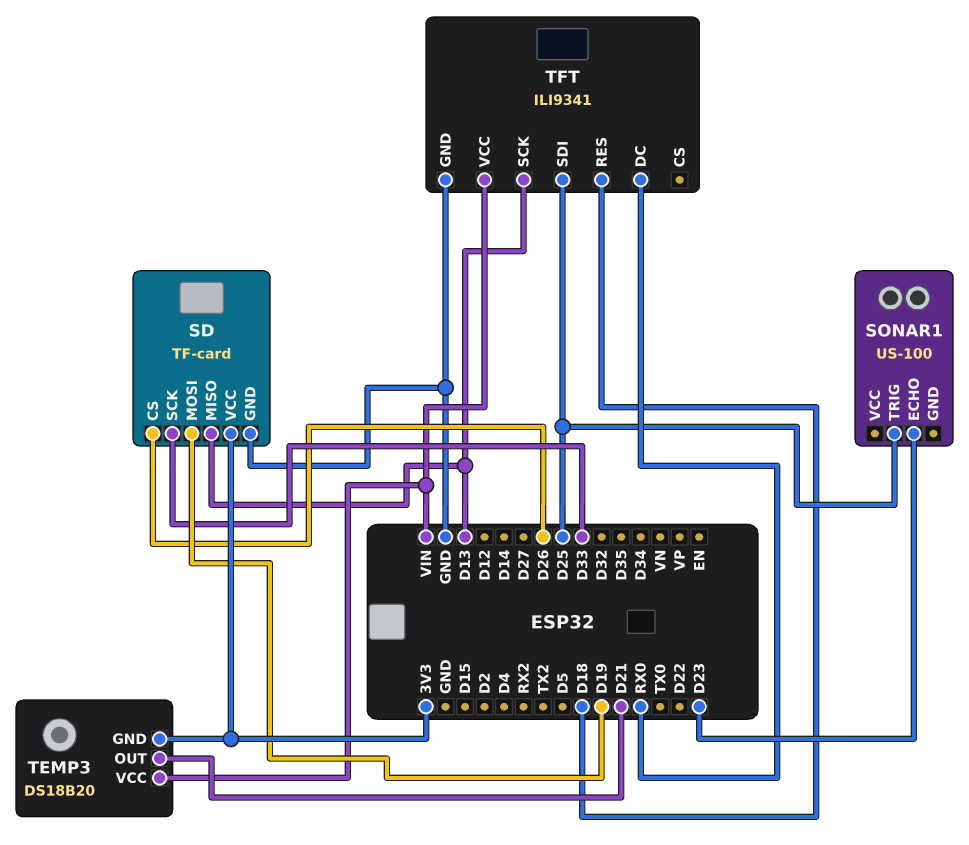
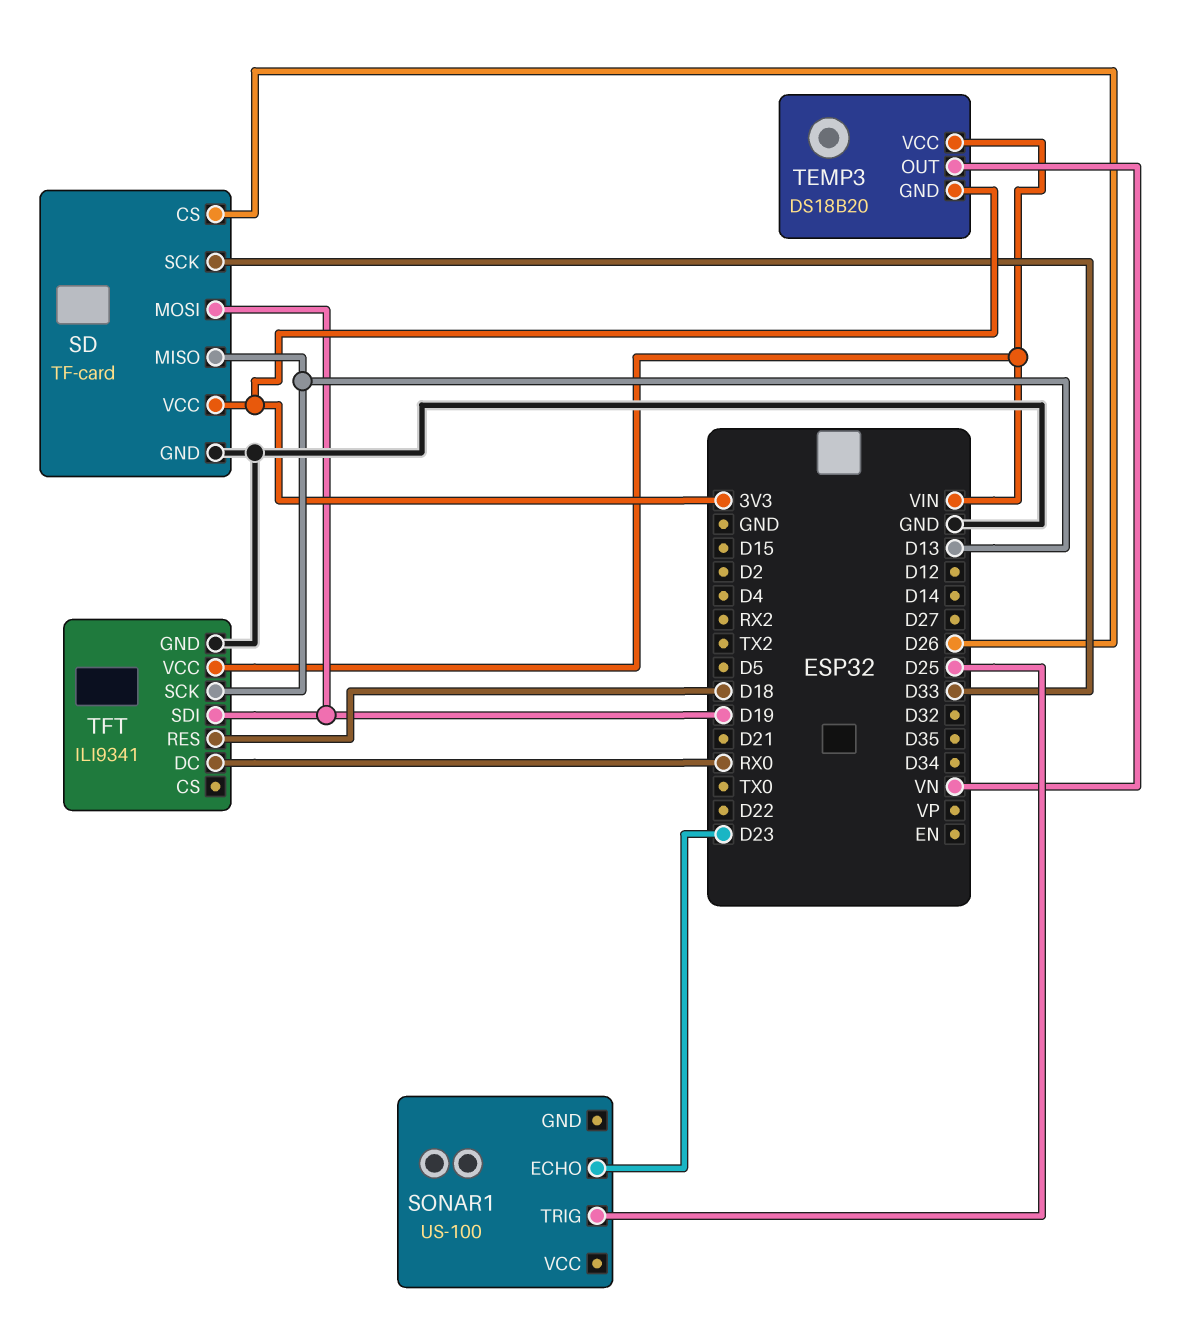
TEMP3 pin OUT: D21 -> VN
TFT pin SDI: D25 -> D19

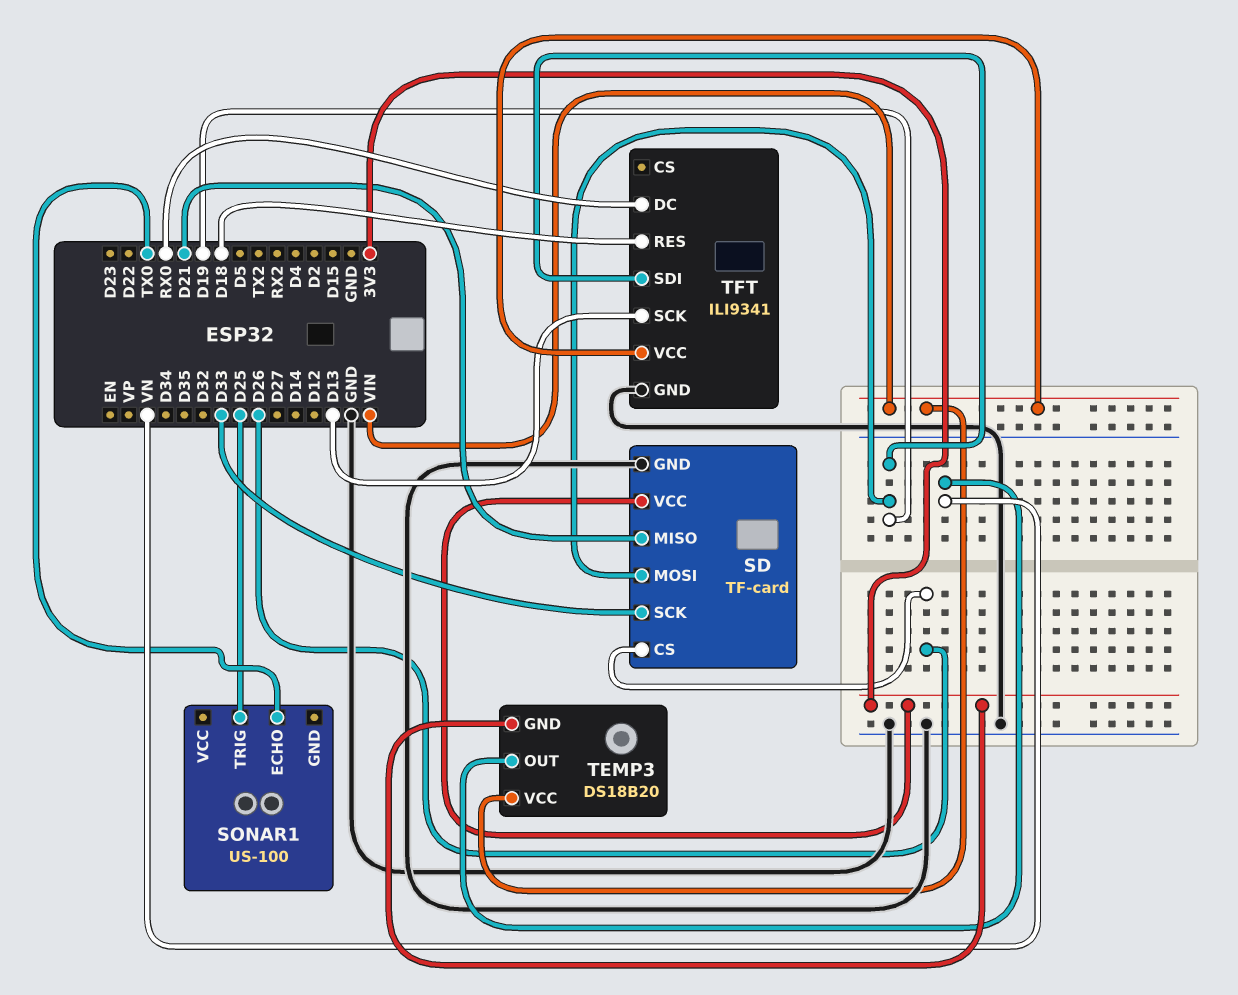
SD pin MISO: D13 -> D21
SONAR1 pin ECHO: D23 -> TX0

